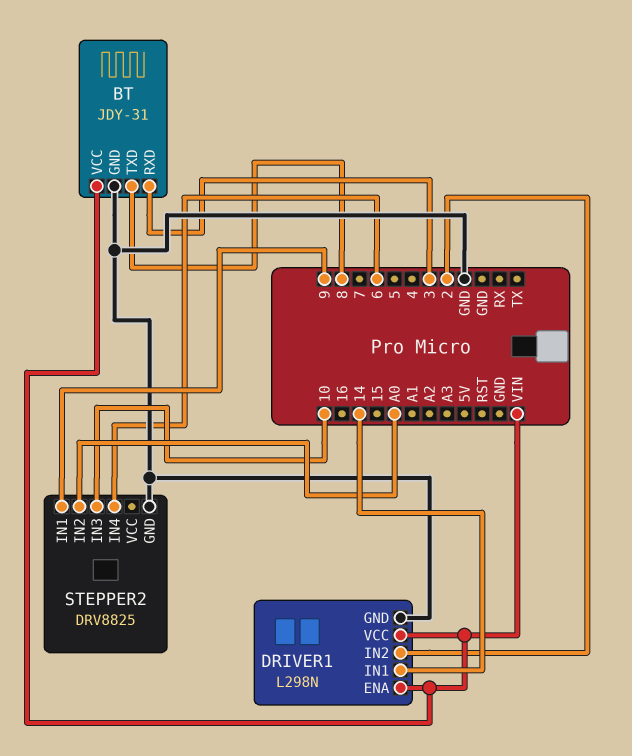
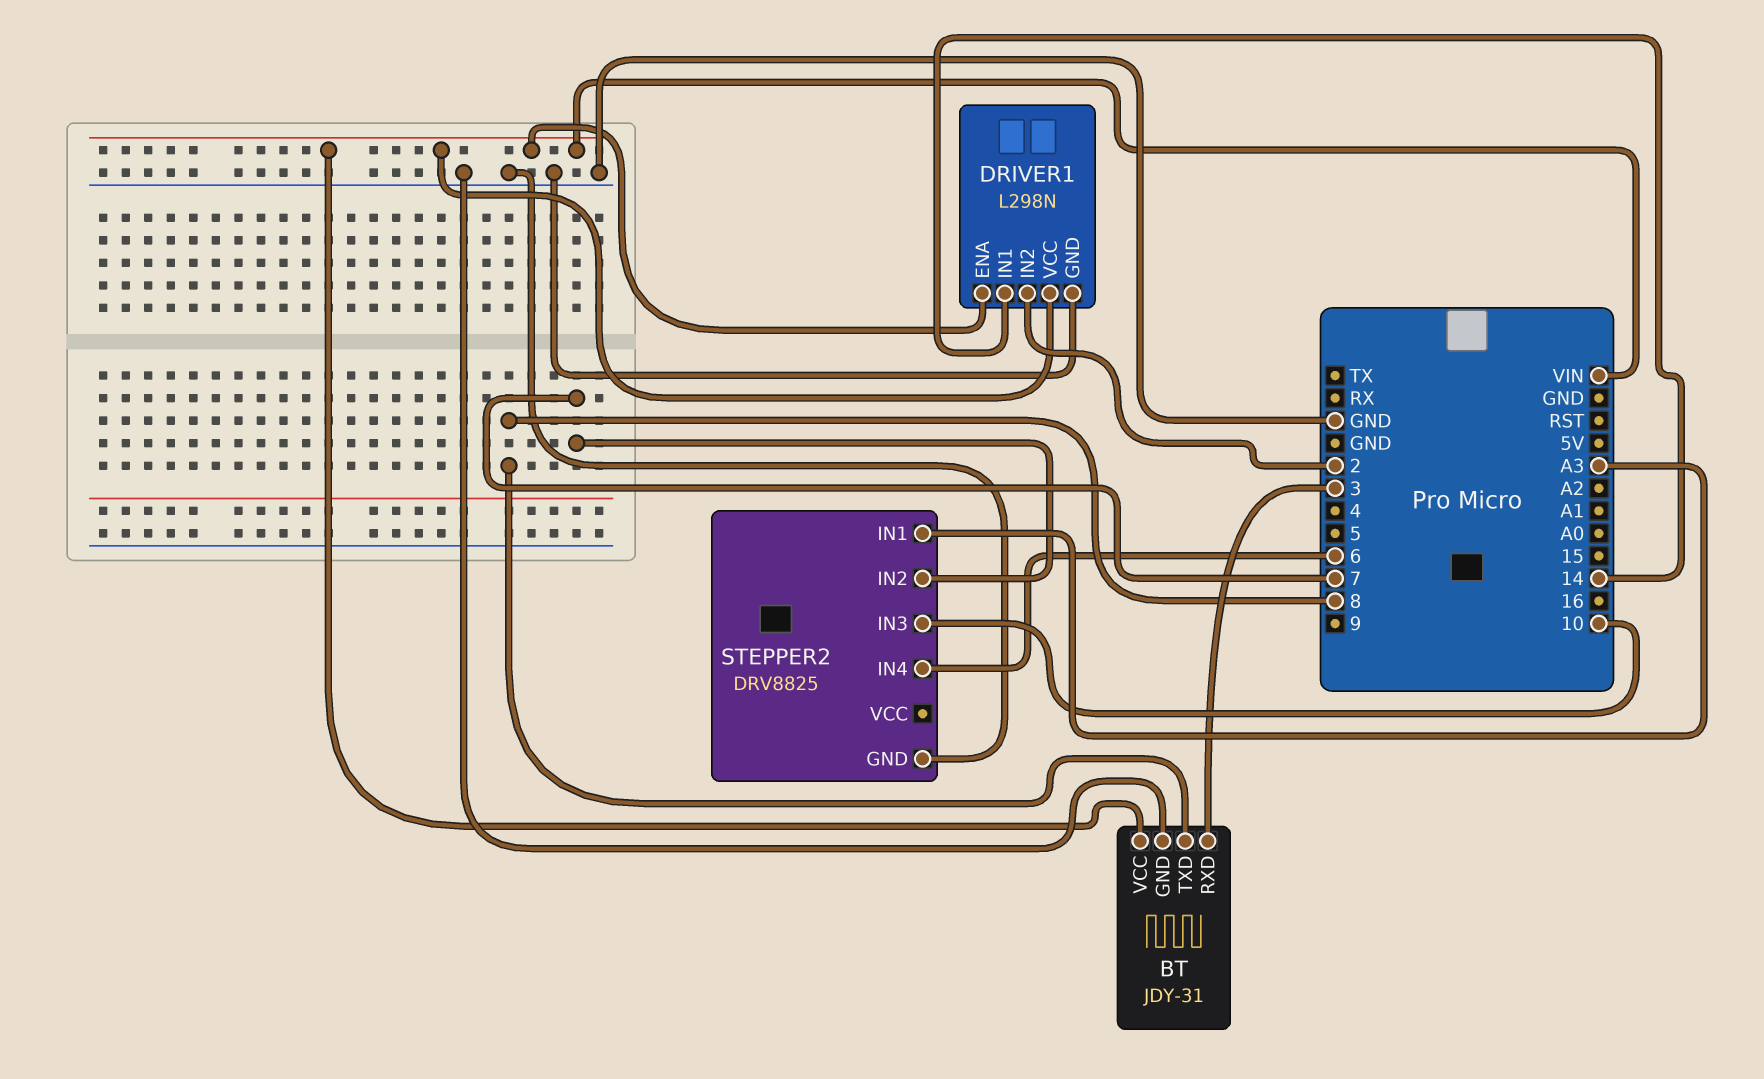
STEPPER2 pin IN1: 9 -> A3
STEPPER2 pin IN2: A0 -> 7

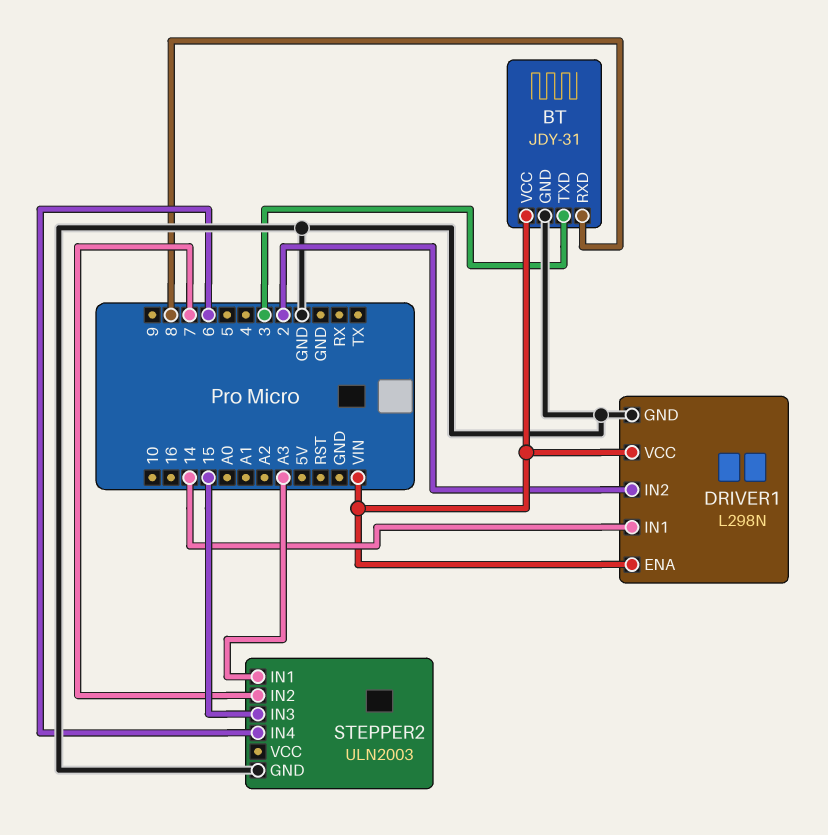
BT pin RXD: 3 -> 8
BT pin TXD: 8 -> 3
STEPPER2: DRV8825 -> ULN2003
STEPPER2 pin IN3: 10 -> 15

